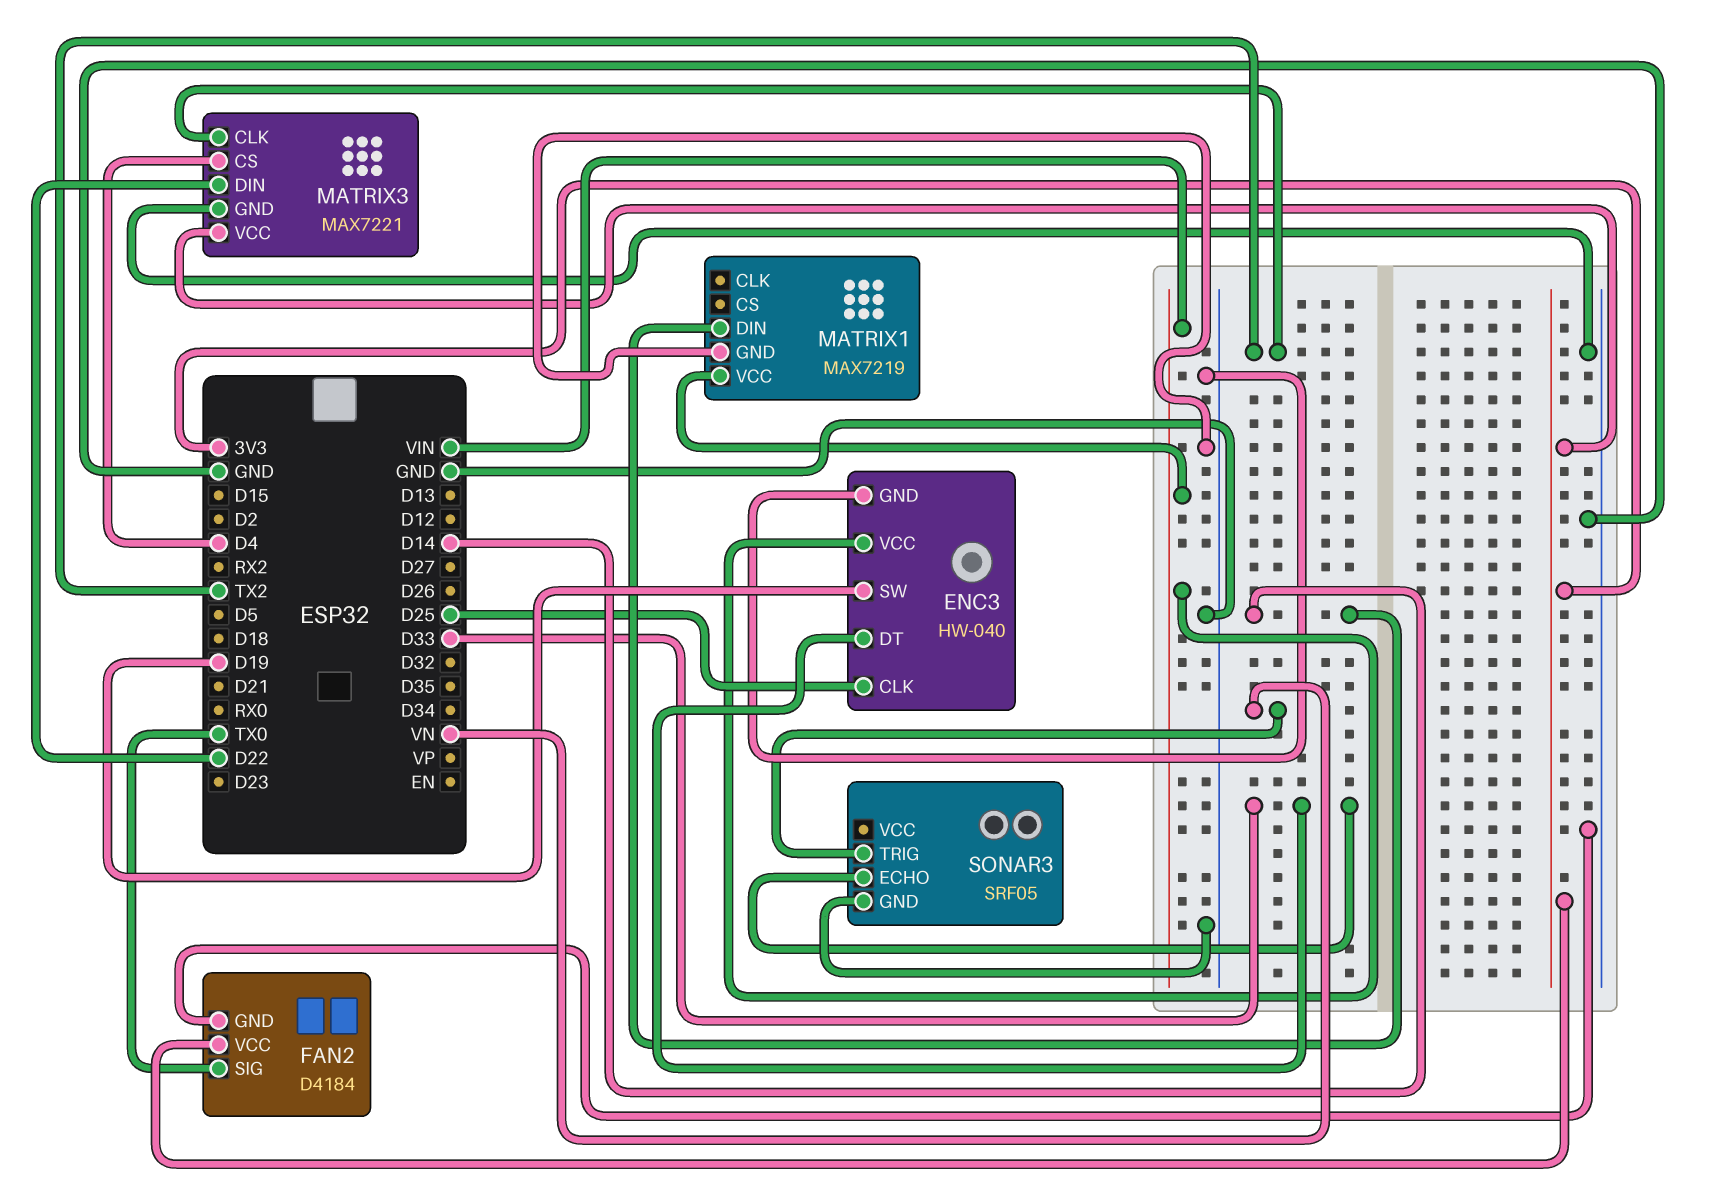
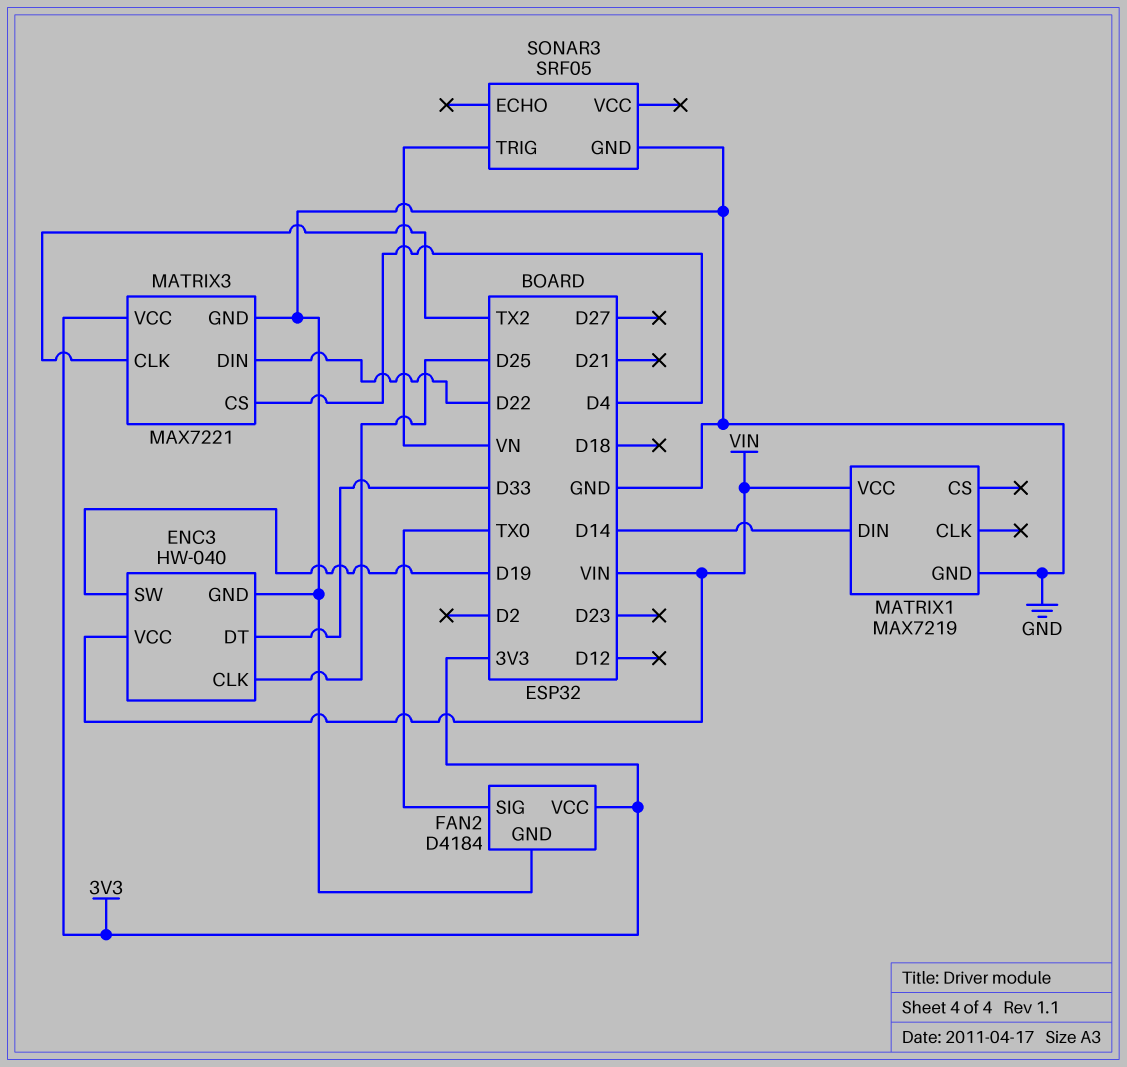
SONAR3 pin ECHO: D33 -> none

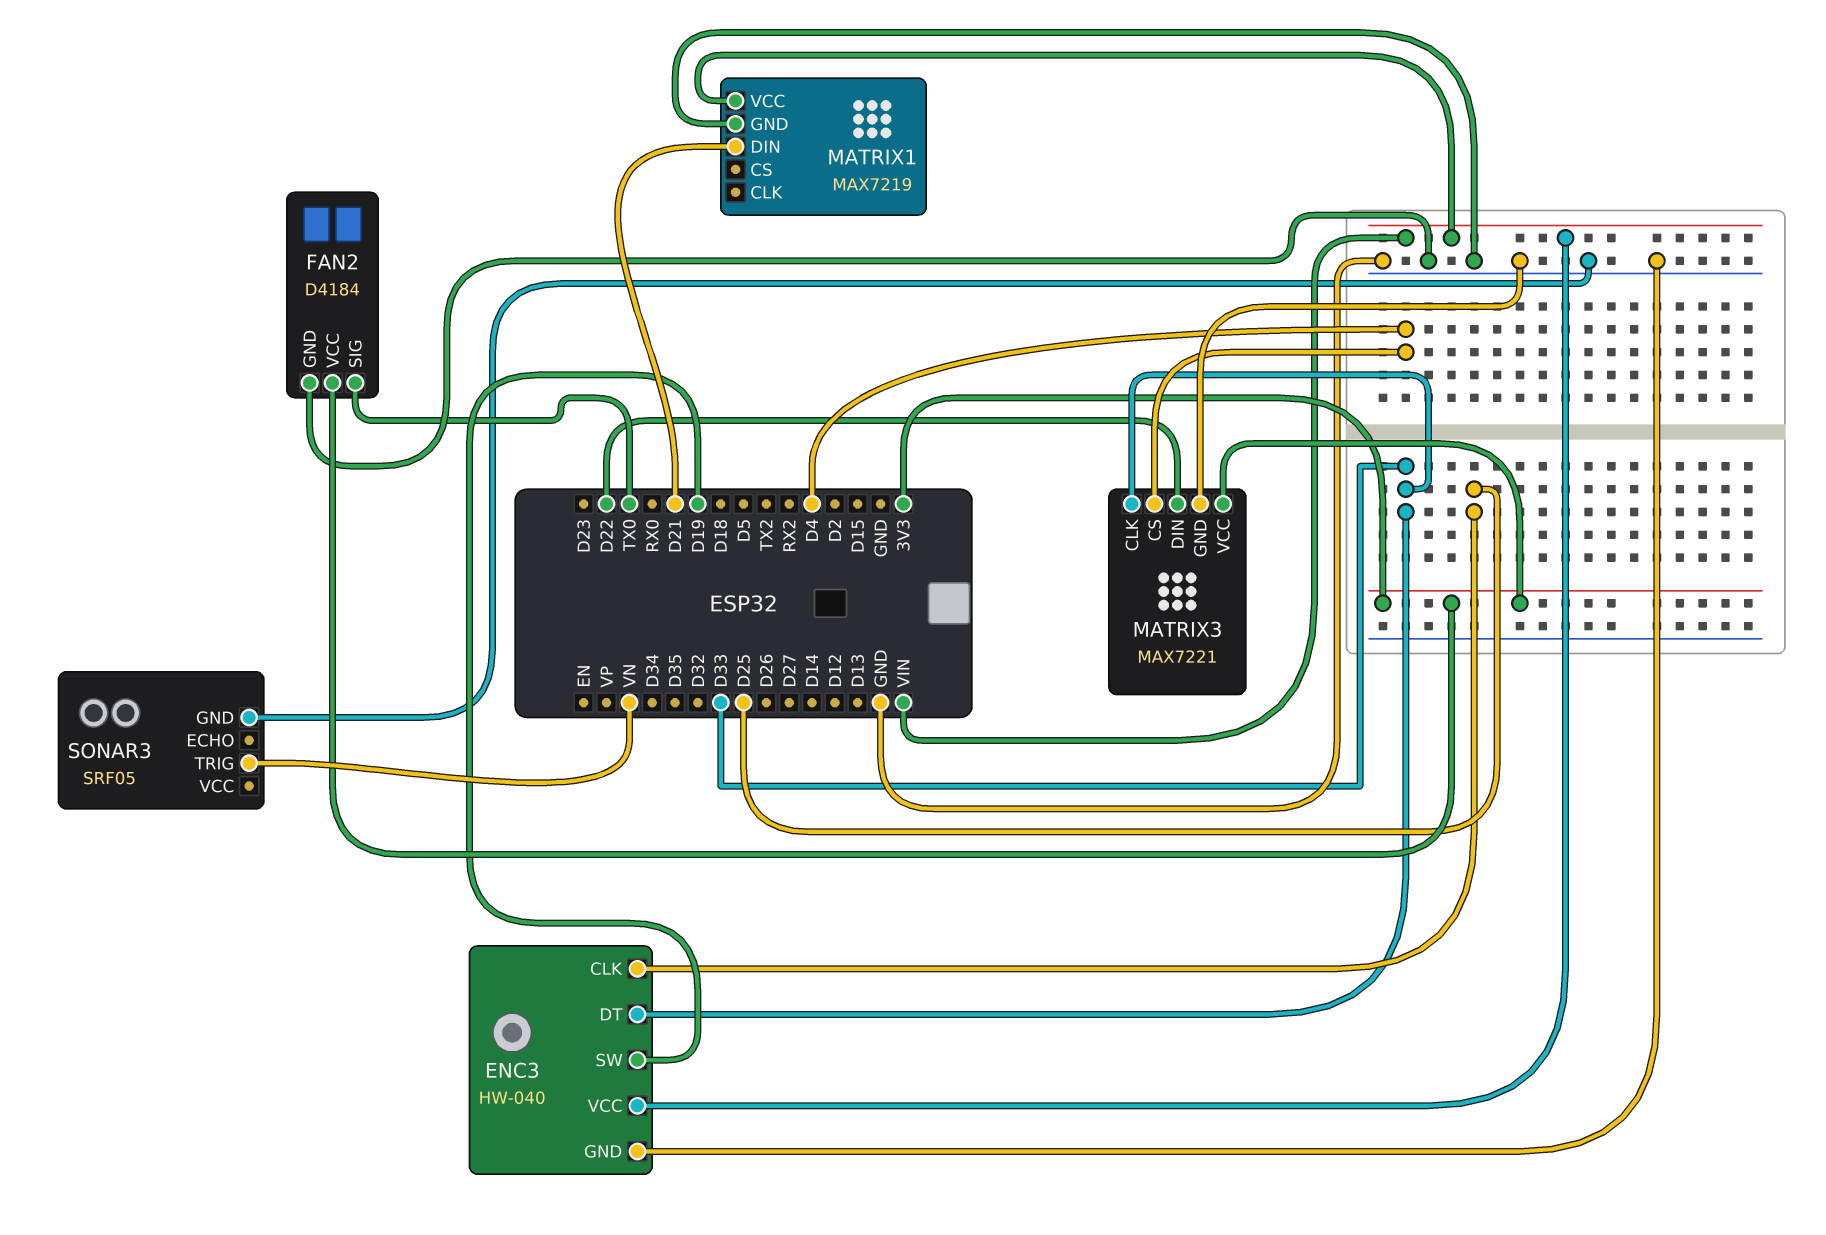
MATRIX1 pin DIN: D14 -> D21
MATRIX3 pin CLK: TX2 -> D33

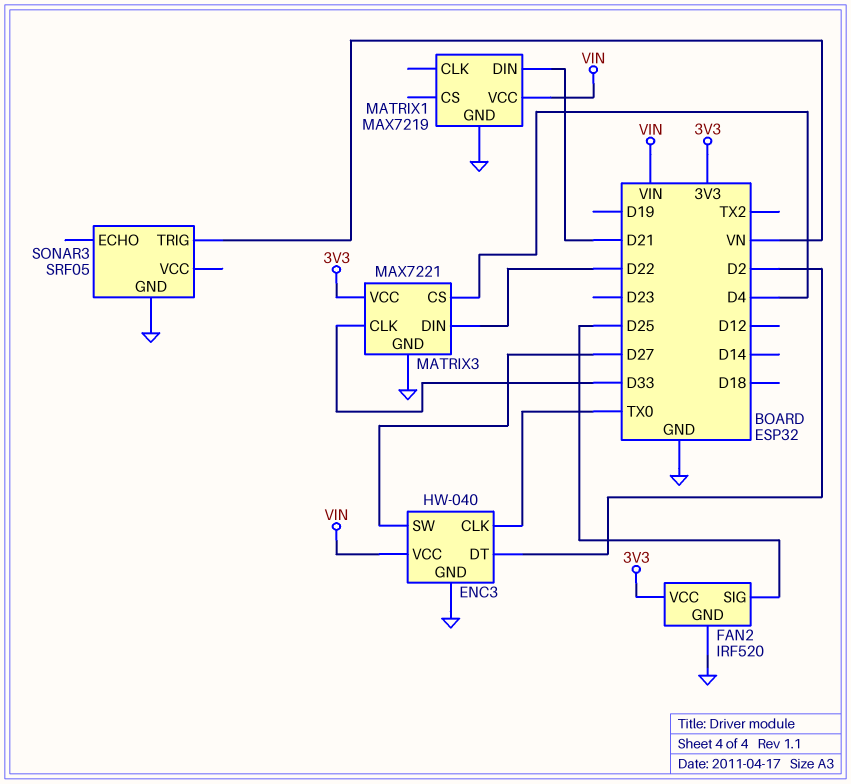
ENC3 pin CLK: D25 -> TX0
ENC3 pin DT: D33 -> D2
ENC3 pin SW: D19 -> D27
FAN2: D4184 -> IRF520
FAN2 pin SIG: TX0 -> D25

